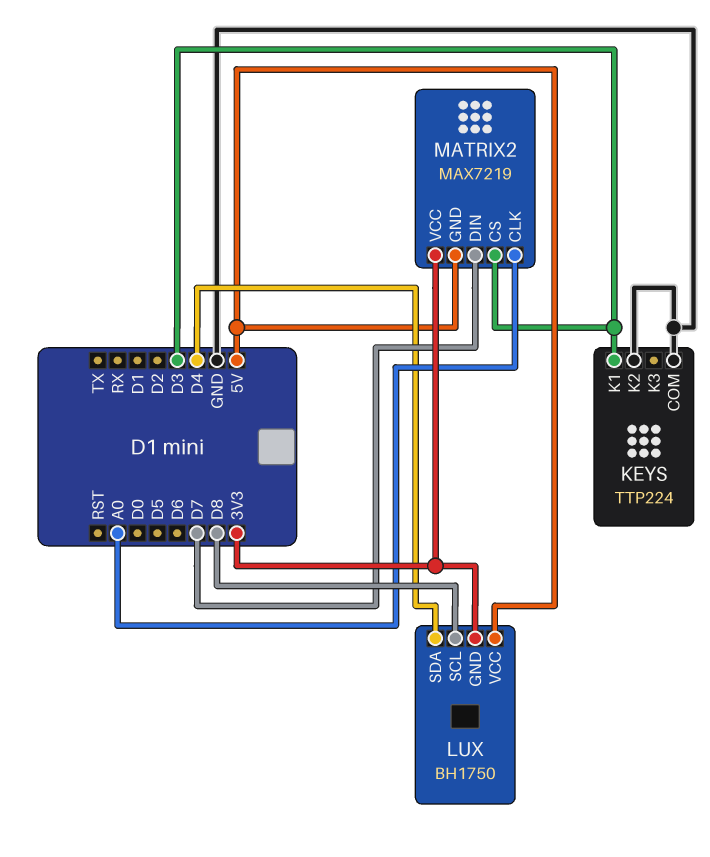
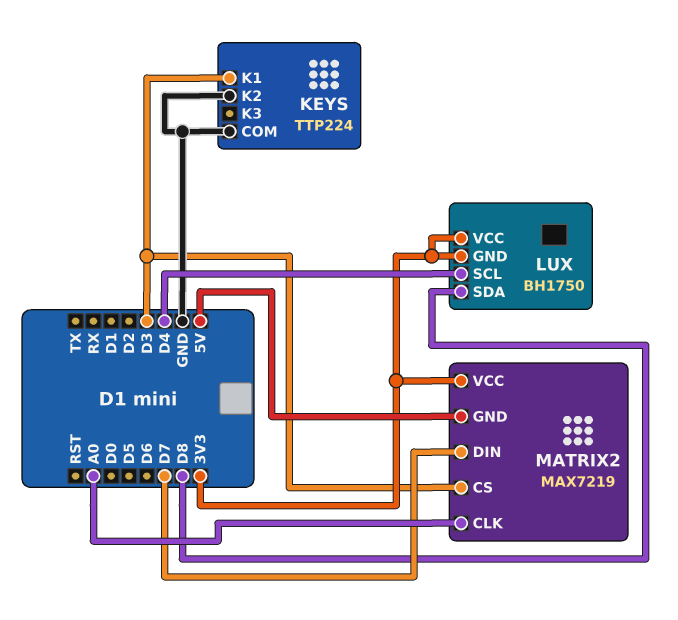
LUX pin SCL: D8 -> D4
LUX pin SDA: D4 -> D8
LUX pin VCC: 5V -> 3V3

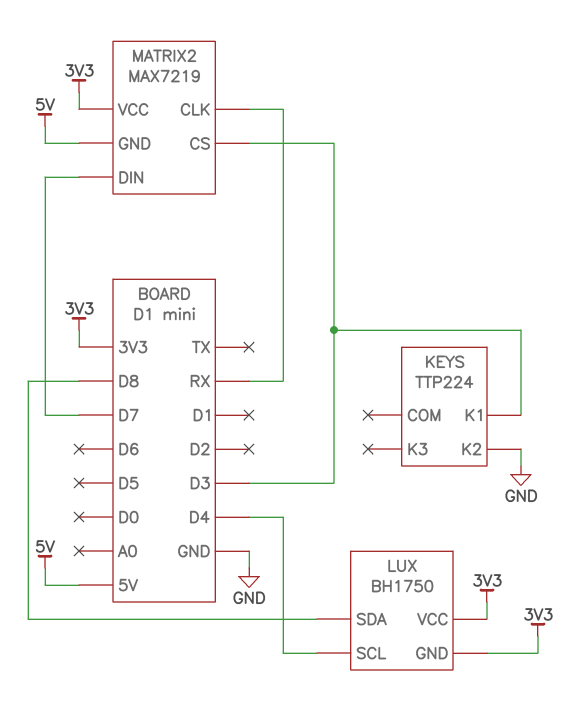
KEYS pin COM: GND -> none
MATRIX2 pin CLK: A0 -> RX

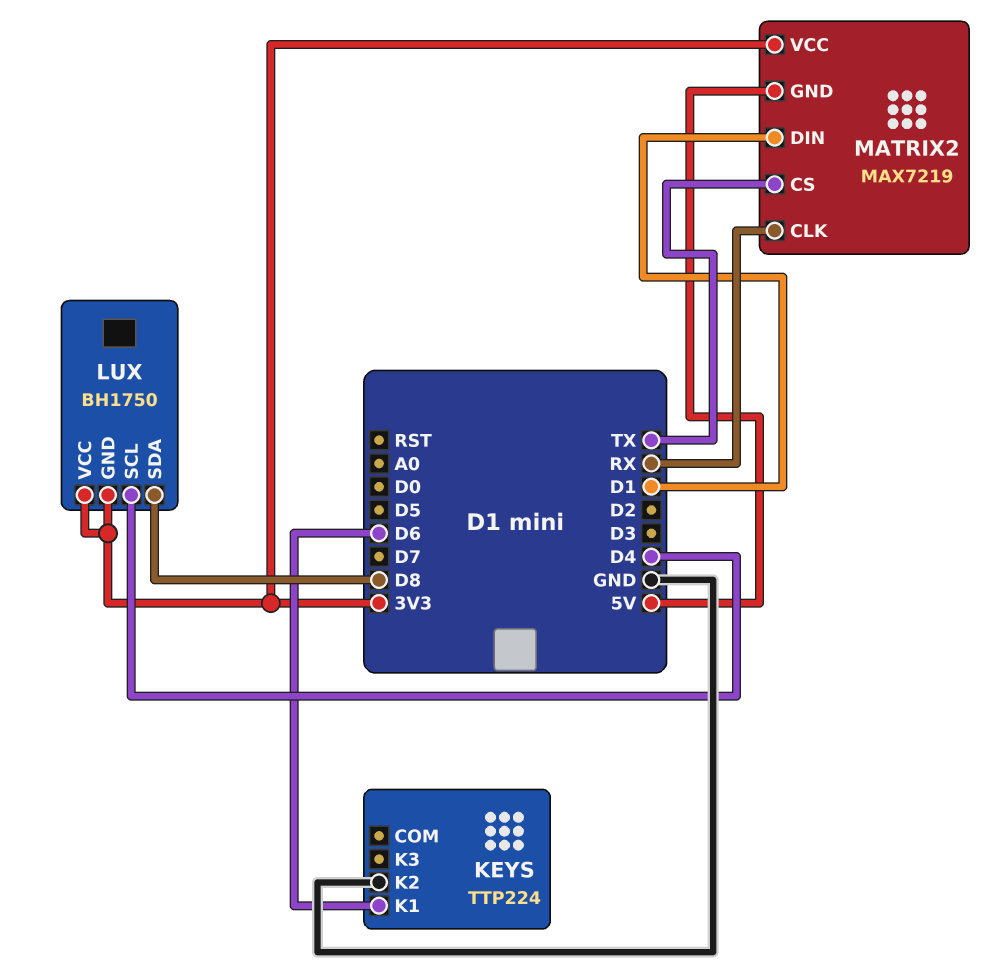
KEYS pin K1: D3 -> D6
MATRIX2 pin CS: D3 -> TX
MATRIX2 pin DIN: D7 -> D1

